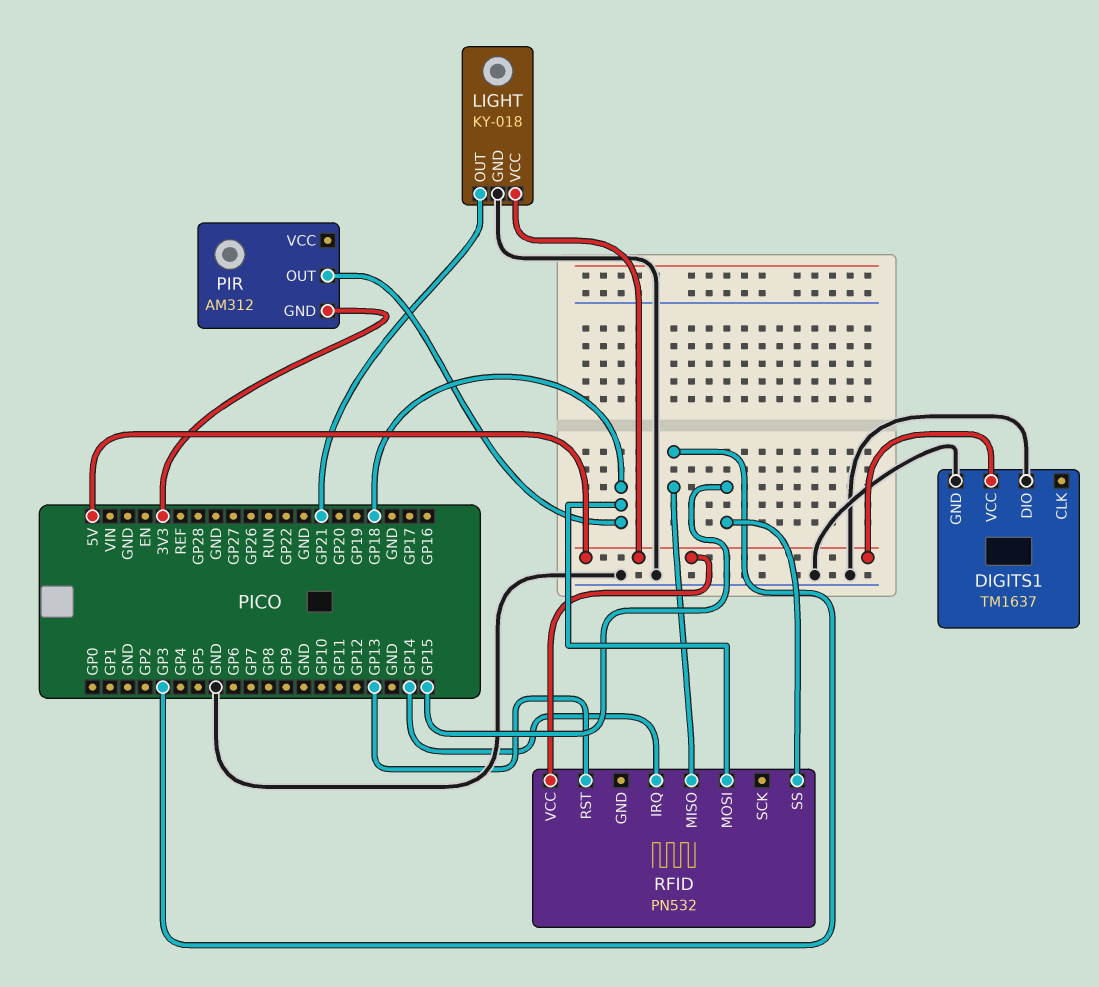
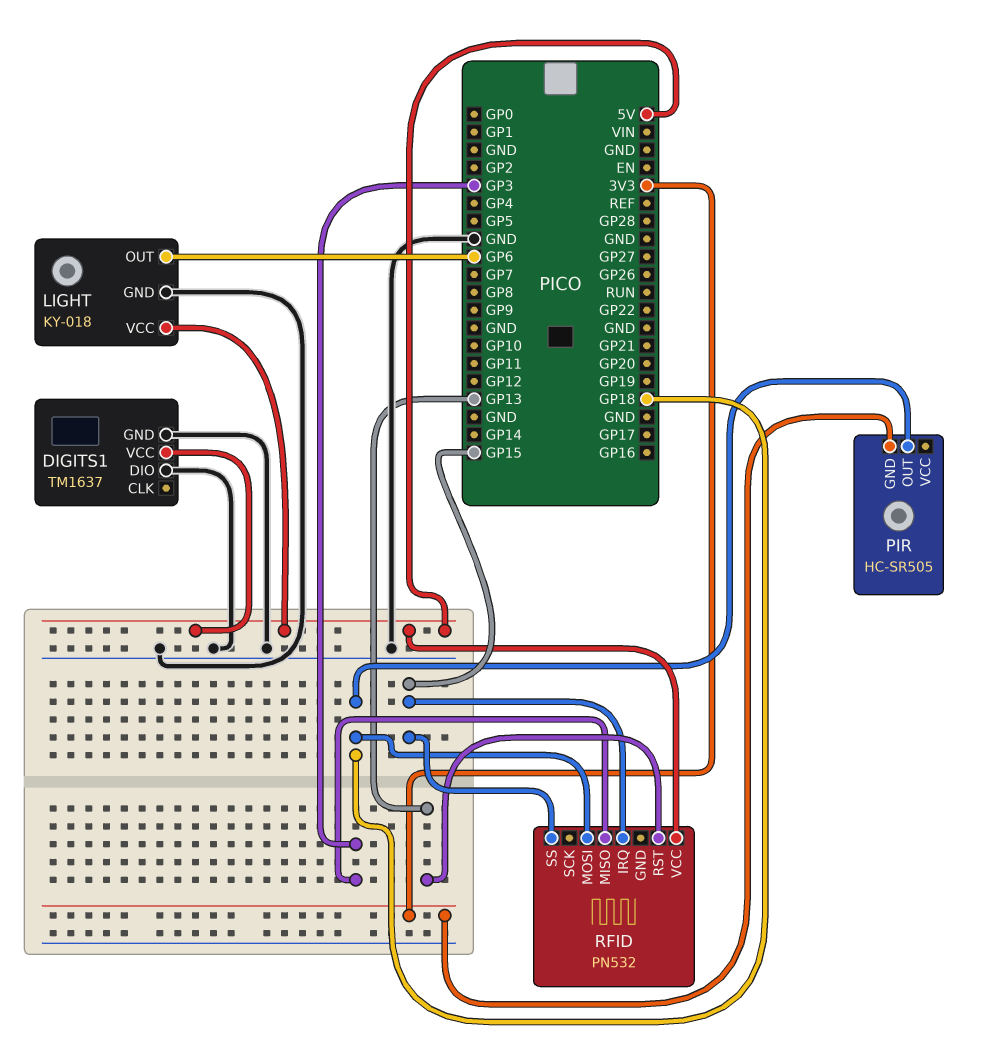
LIGHT pin OUT: GP21 -> GP6
PIR: AM312 -> HC-SR505
RFID pin IRQ: GP14 -> GP15

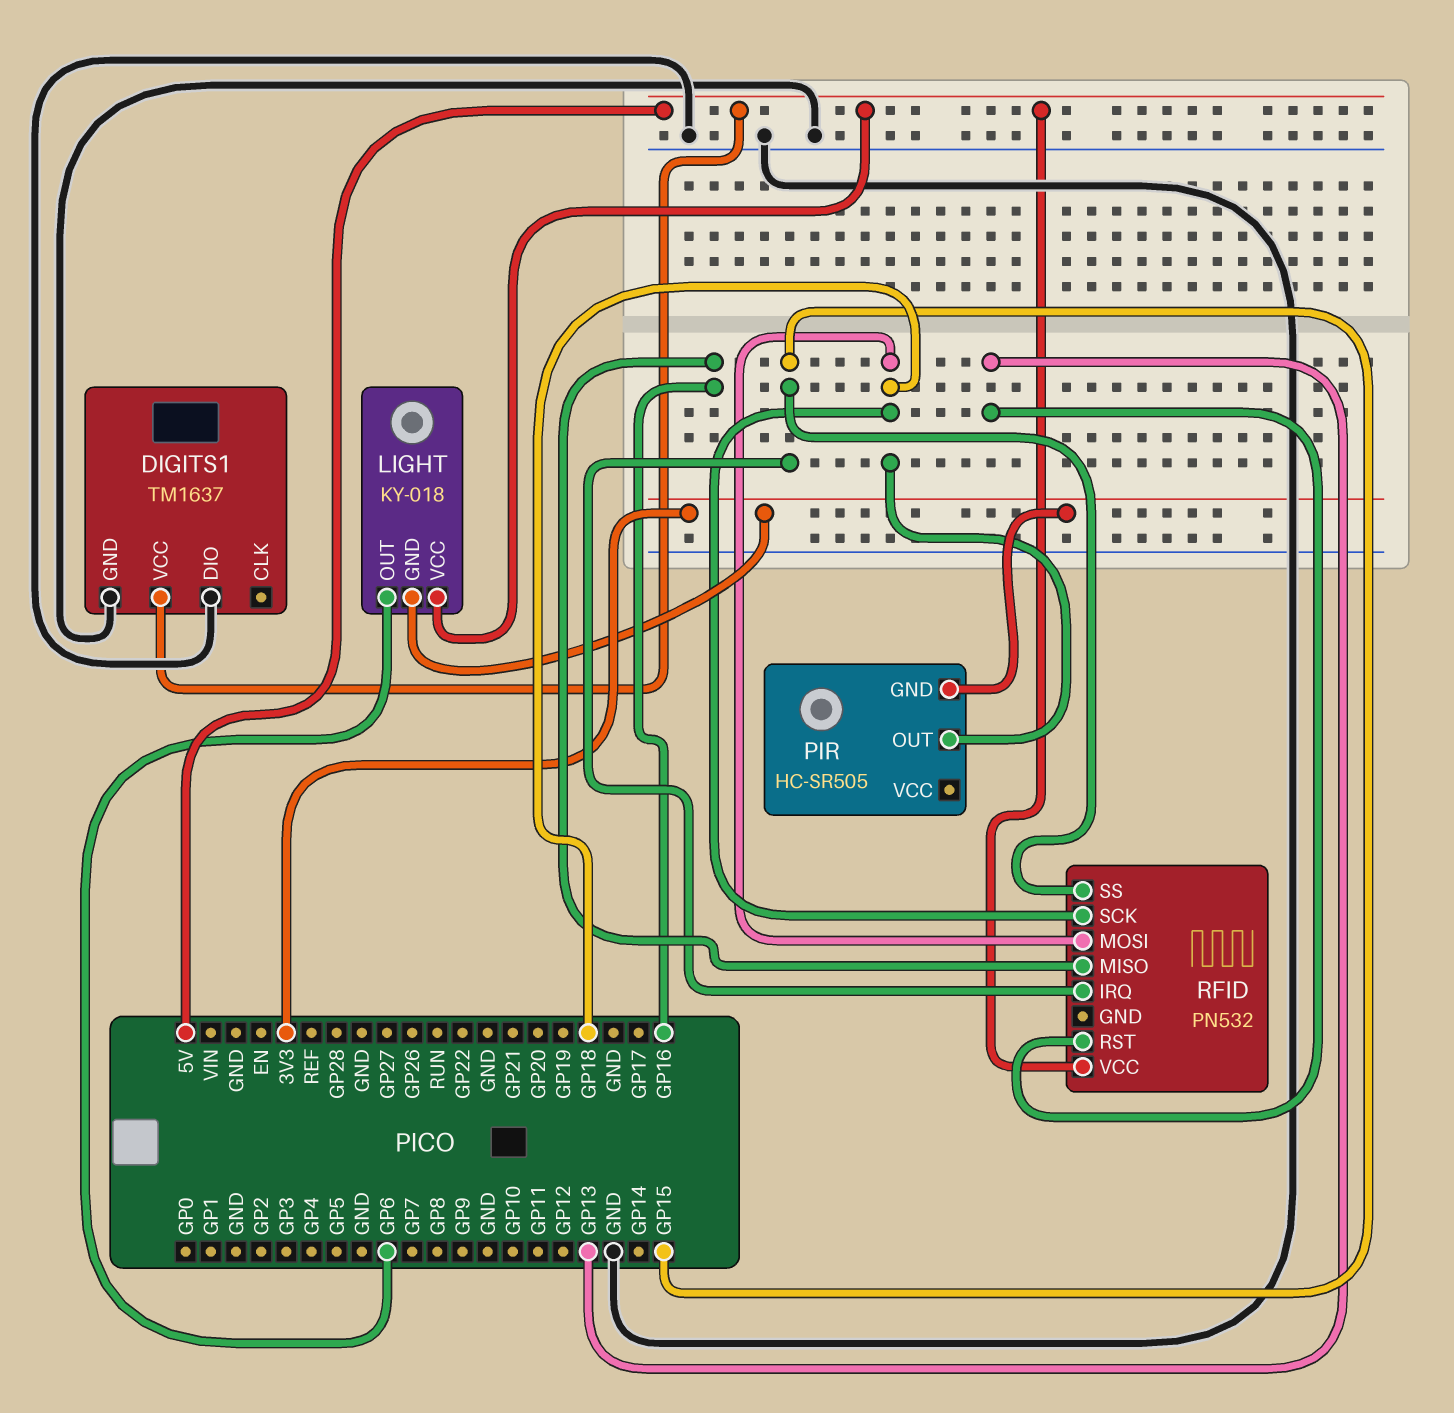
LIGHT pin GND: GND -> 3V3
RFID pin MISO: GP3 -> GP16
RFID pin SCK: none -> GP18

